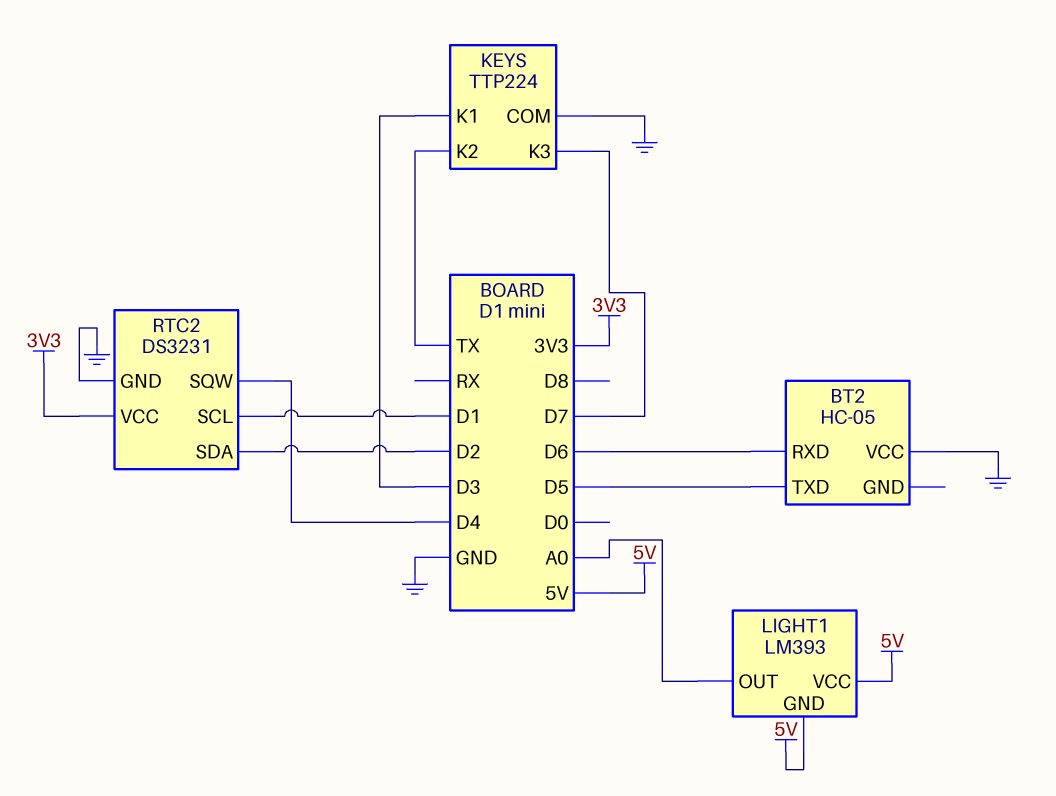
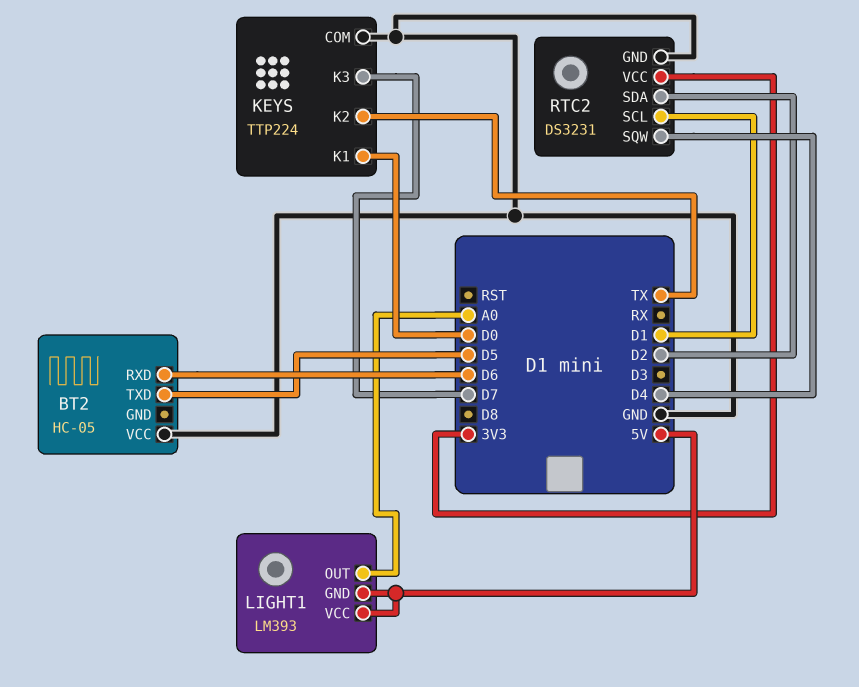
KEYS pin K1: D3 -> D0

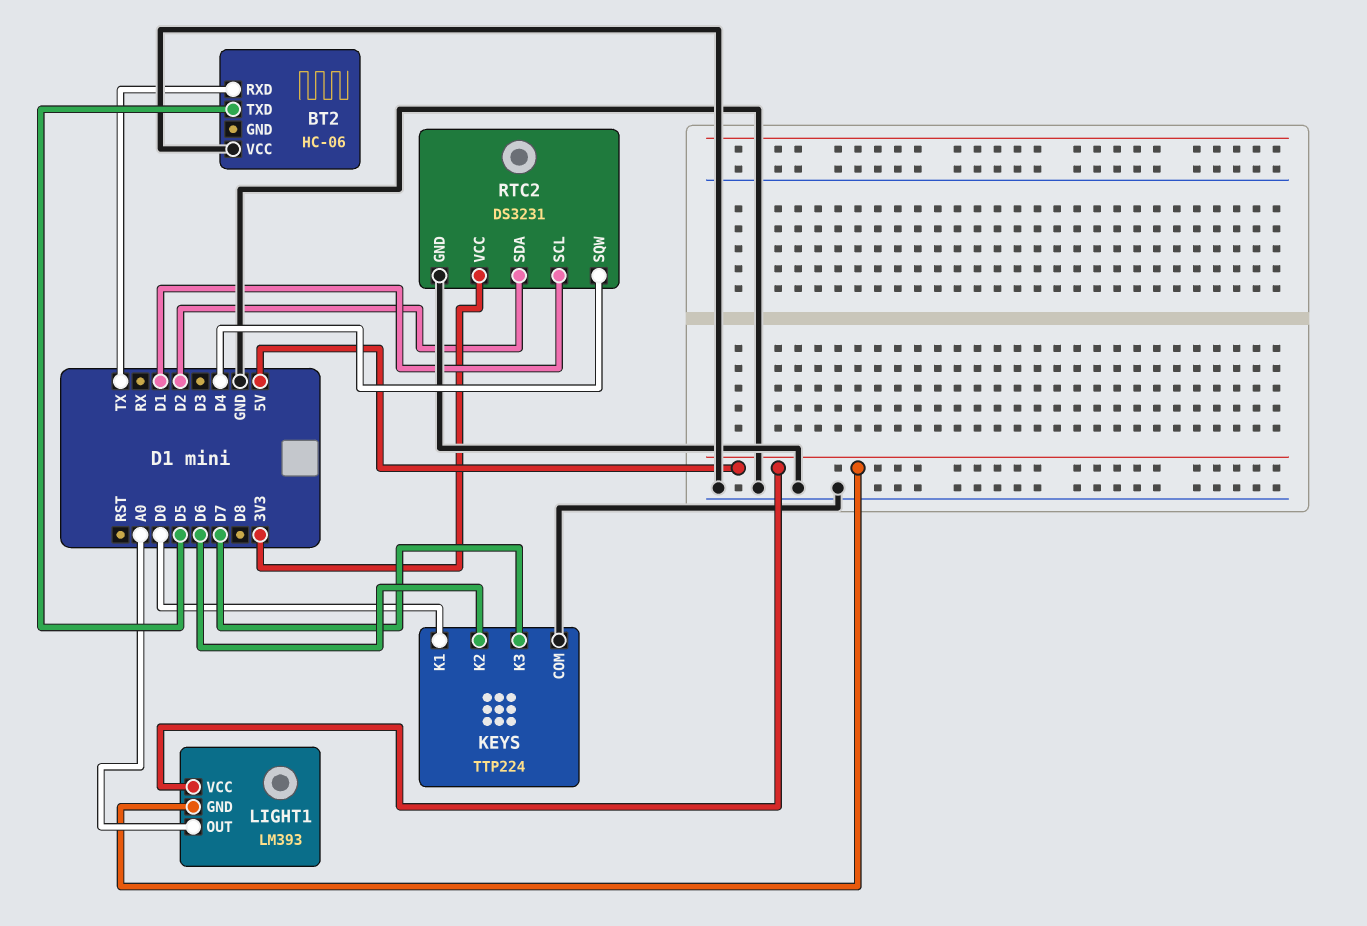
BT2: HC-05 -> HC-06
BT2 pin RXD: D6 -> TX
KEYS pin K2: TX -> D6

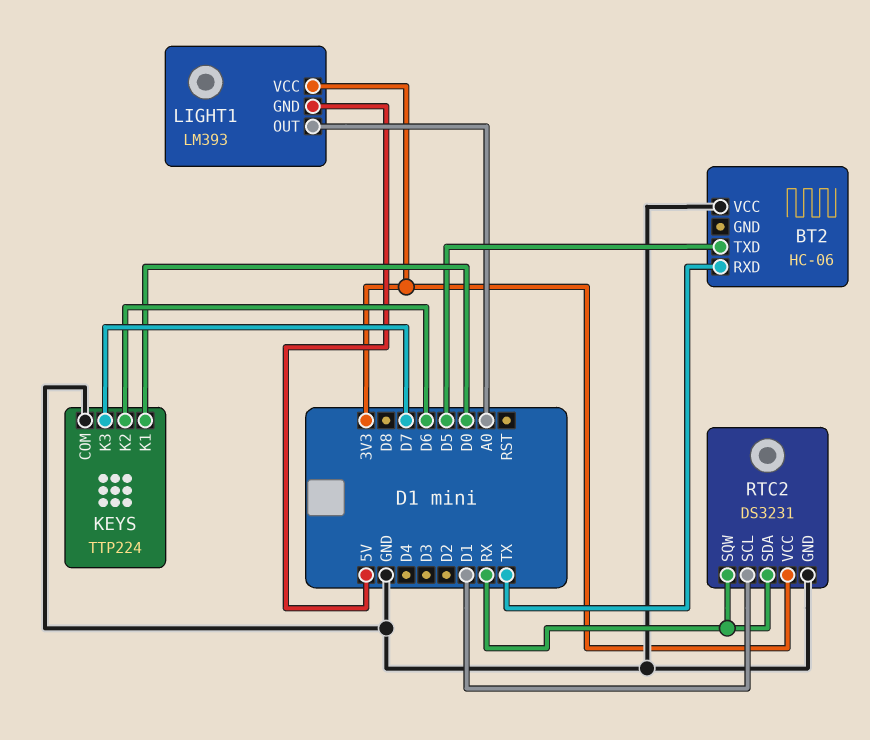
LIGHT1 pin VCC: 5V -> 3V3
RTC2 pin SDA: D2 -> RX
RTC2 pin SQW: D4 -> RX

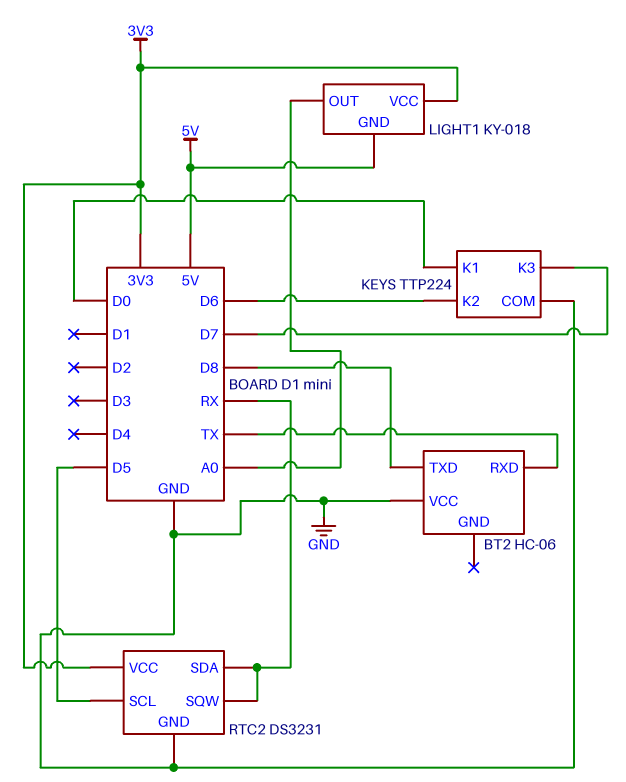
BT2 pin TXD: D5 -> D8
LIGHT1: LM393 -> KY-018
RTC2 pin SCL: D1 -> D5

